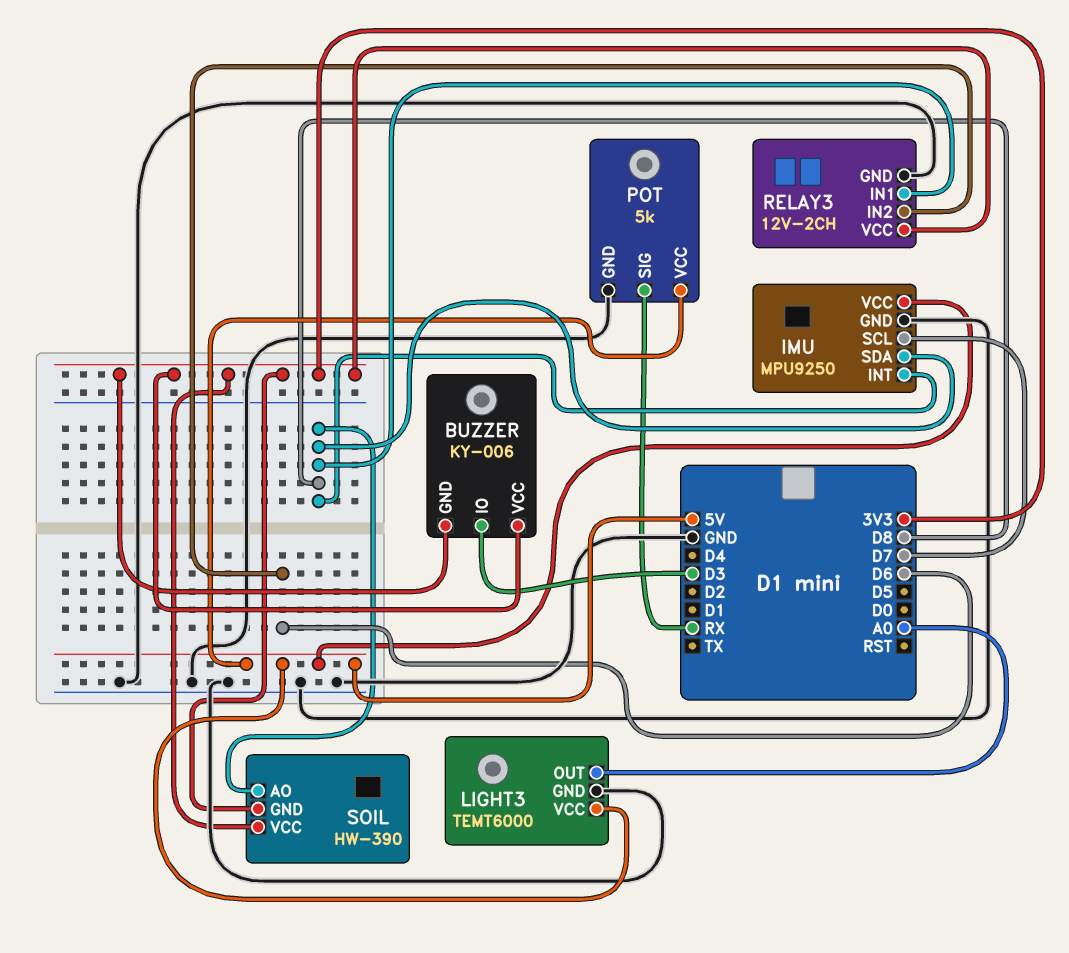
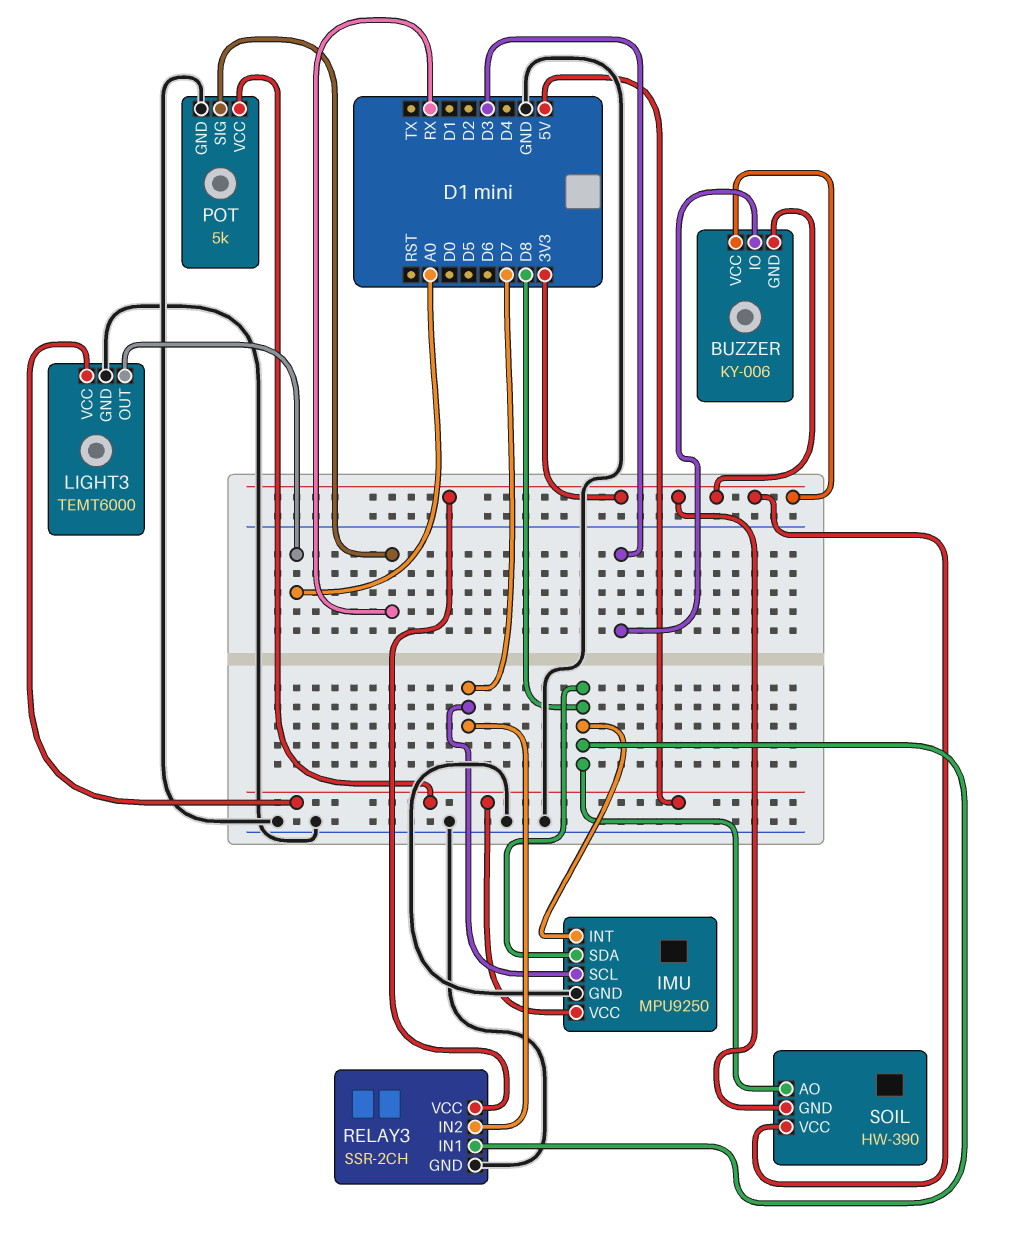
RELAY3: 12V-2CH -> SSR-2CH
RELAY3 pin IN2: D6 -> D7

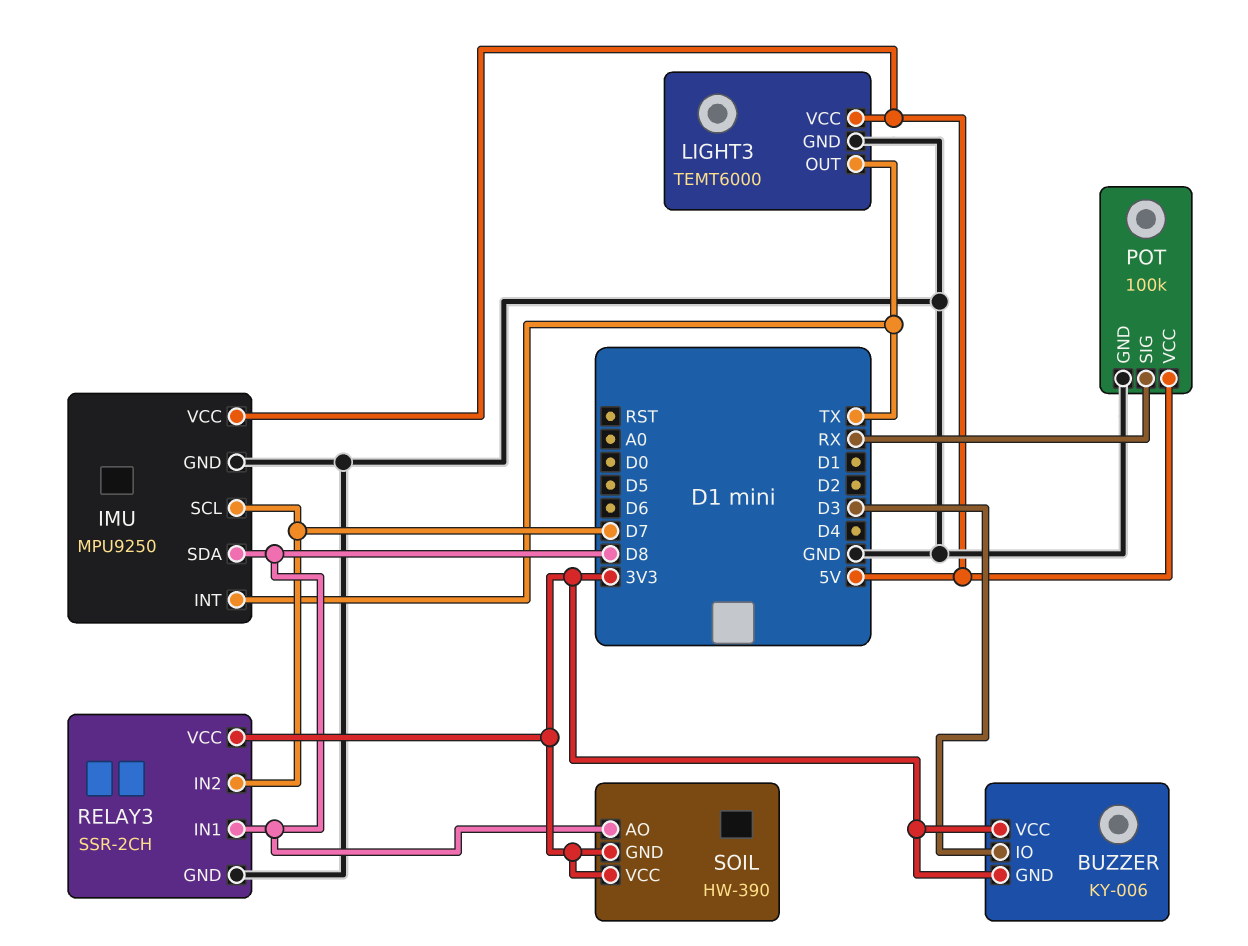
IMU pin INT: D8 -> TX
LIGHT3 pin OUT: A0 -> TX
POT: 5k -> 100k

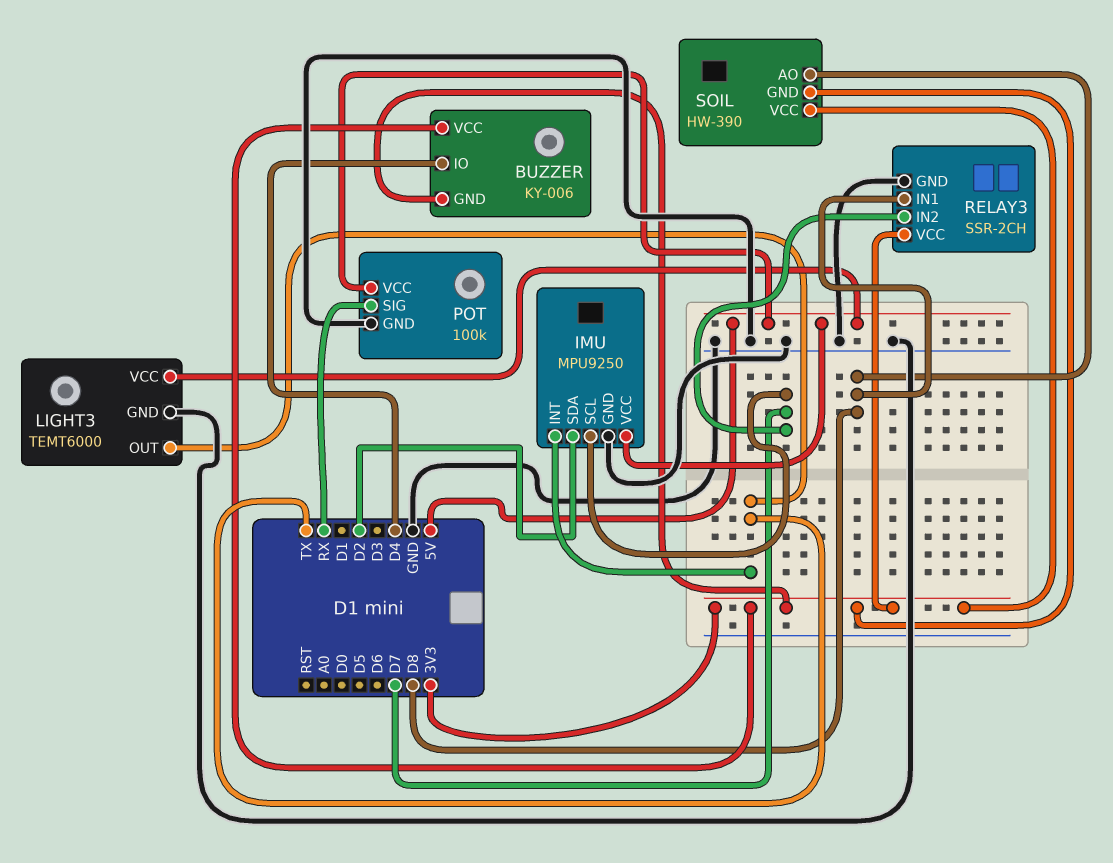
BUZZER pin IO: D3 -> D4
IMU pin SDA: D8 -> D2

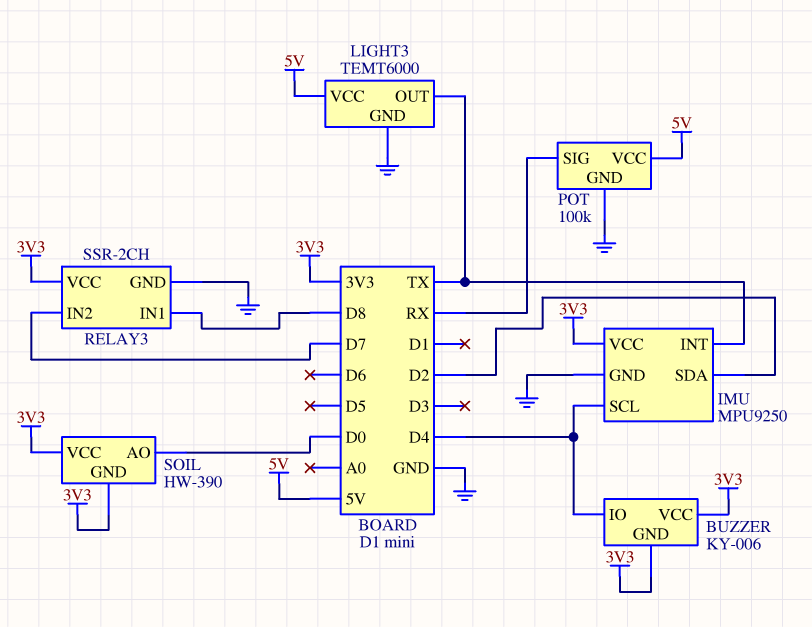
IMU pin SCL: D7 -> D4
IMU pin VCC: 5V -> 3V3
SOIL pin AO: D8 -> D0

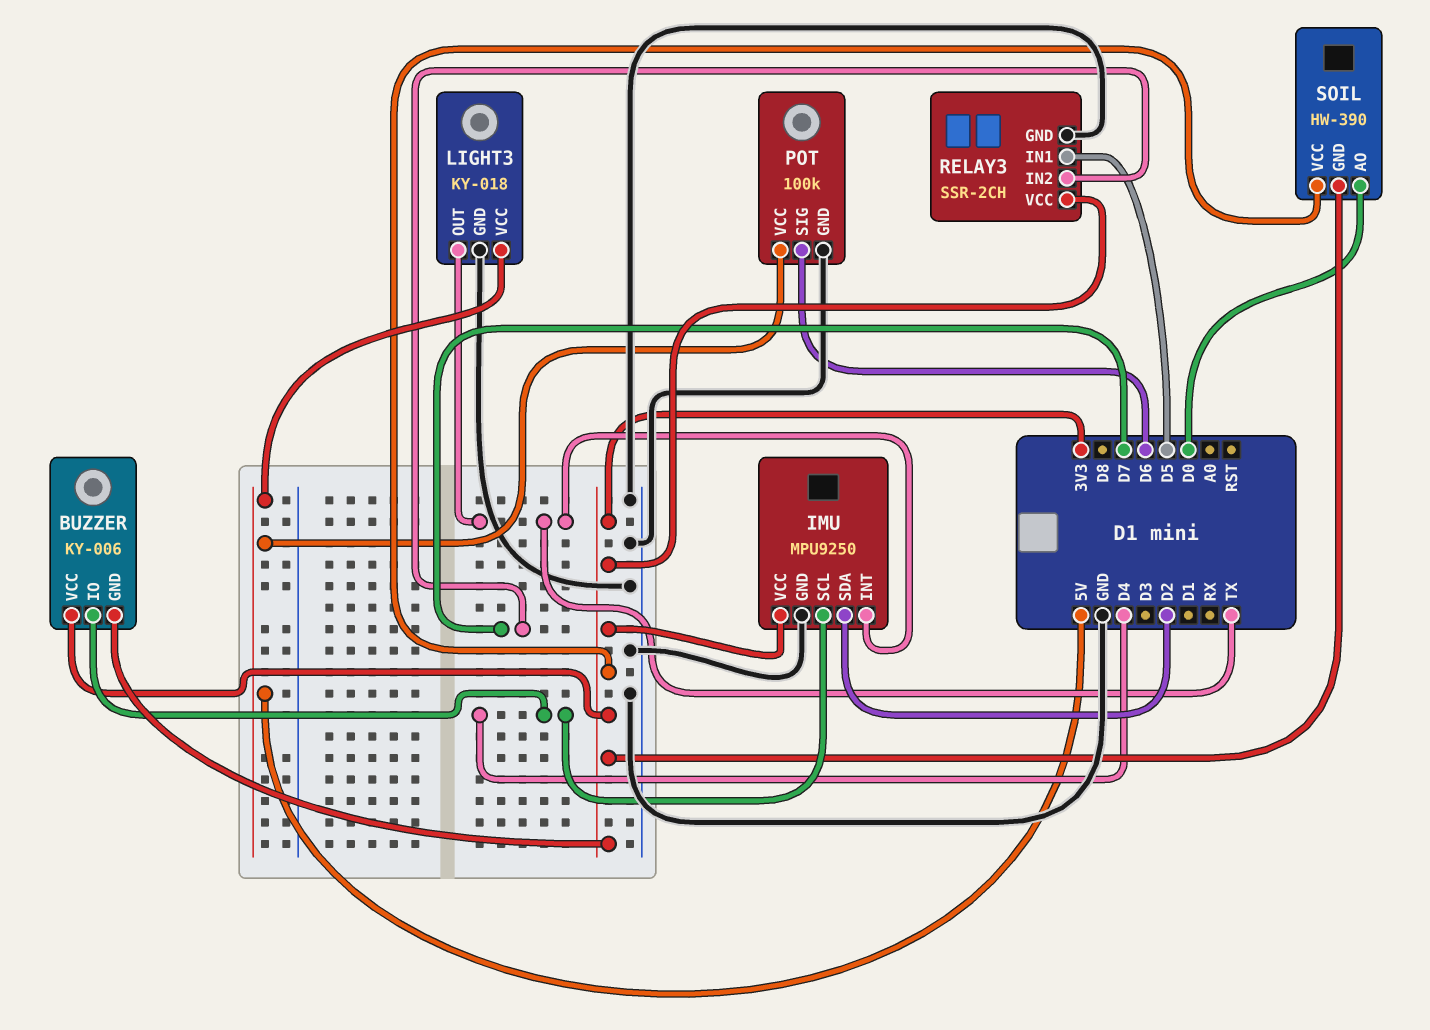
LIGHT3: TEMT6000 -> KY-018
POT pin SIG: RX -> D6
RELAY3 pin IN1: D8 -> D5

